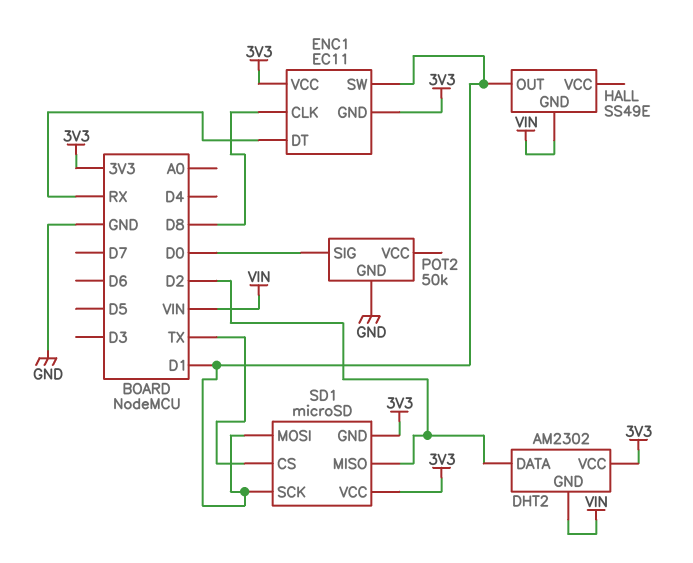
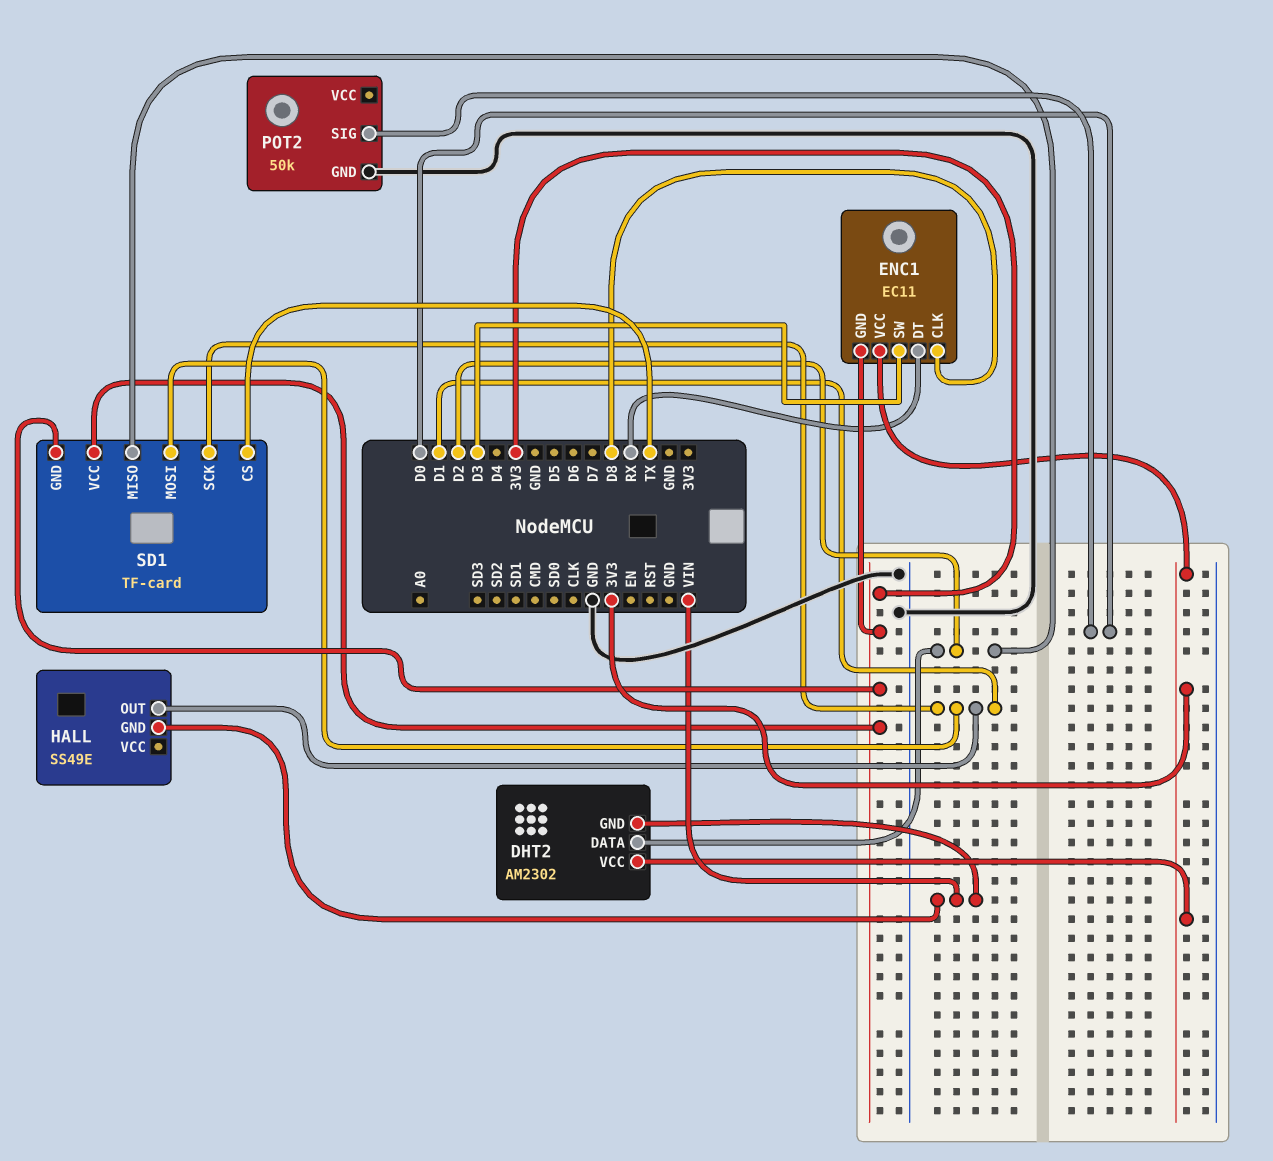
ENC1 pin SW: D1 -> D3
SD1: microSD -> TF-card

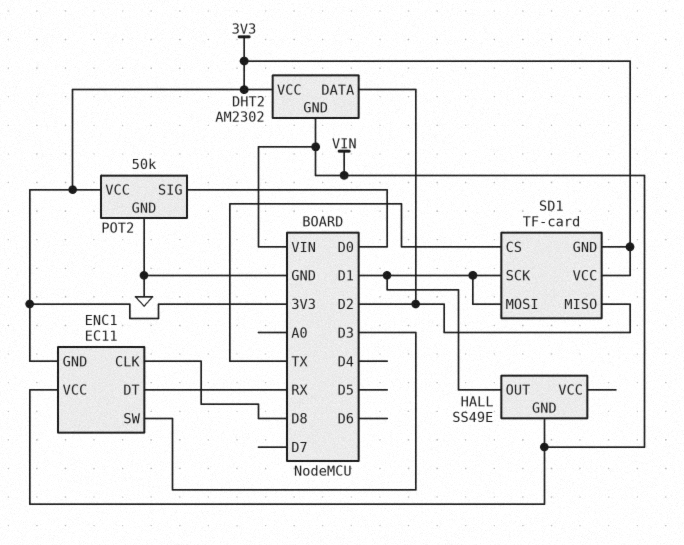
ENC1 pin VCC: 3V3 -> VIN
POT2 pin VCC: none -> 3V3

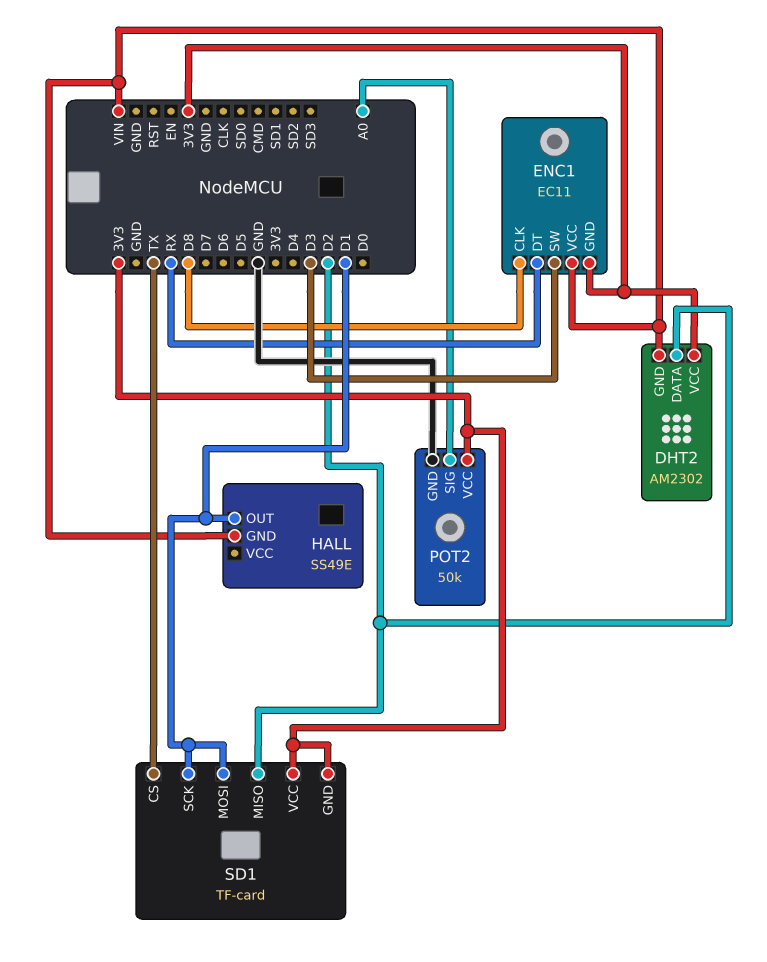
POT2 pin SIG: D0 -> A0

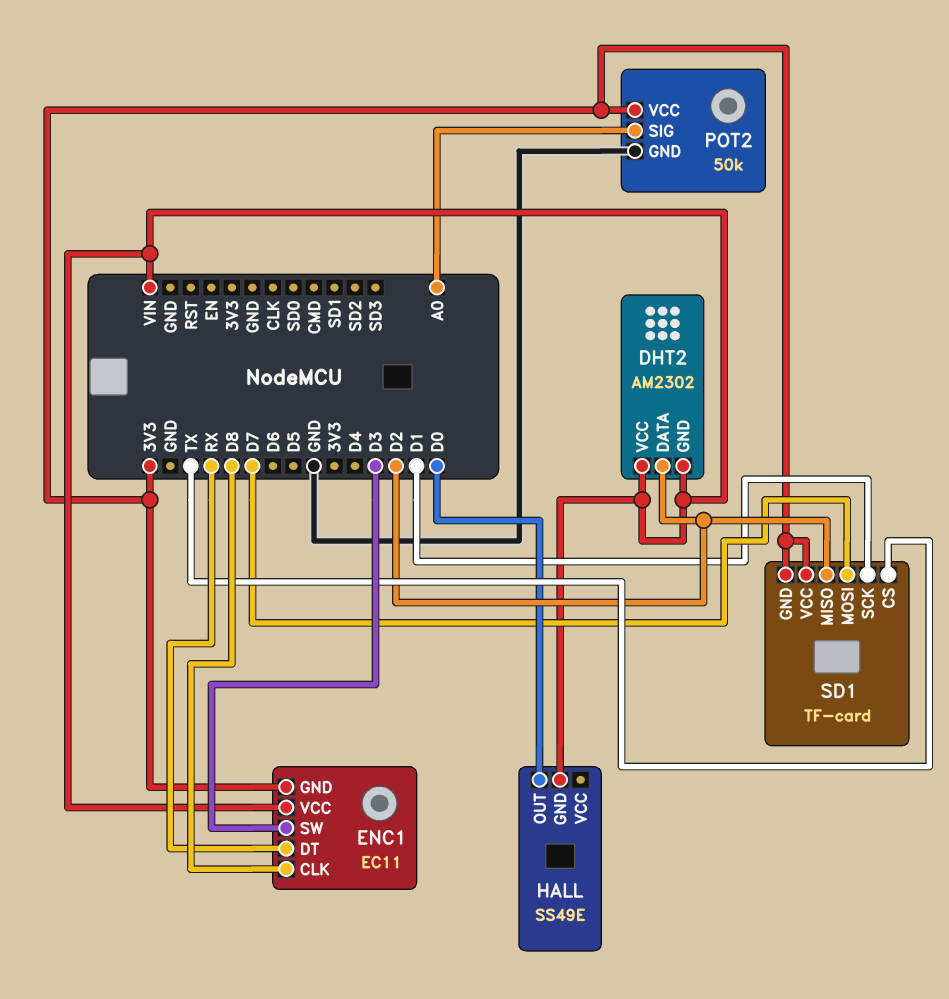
DHT2 pin VCC: 3V3 -> VIN
HALL pin OUT: D1 -> D0
SD1 pin MOSI: D1 -> D7

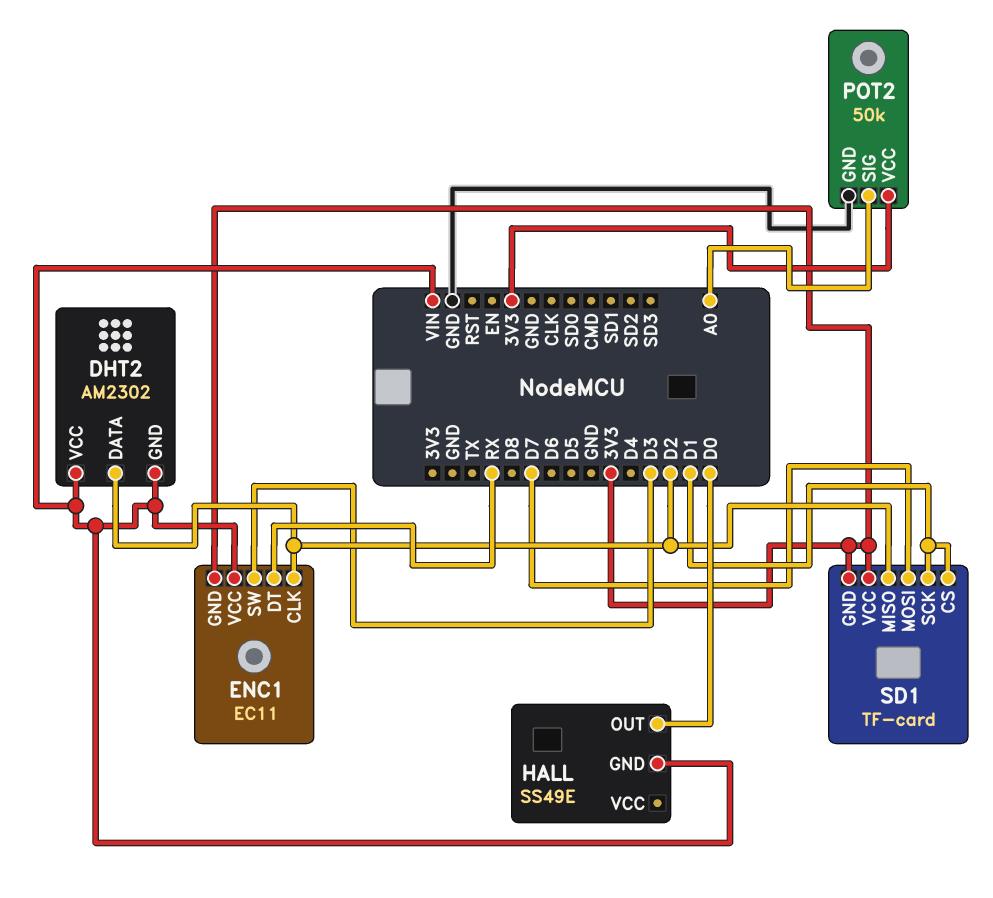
ENC1 pin CLK: D8 -> D2
SD1 pin CS: TX -> D1

